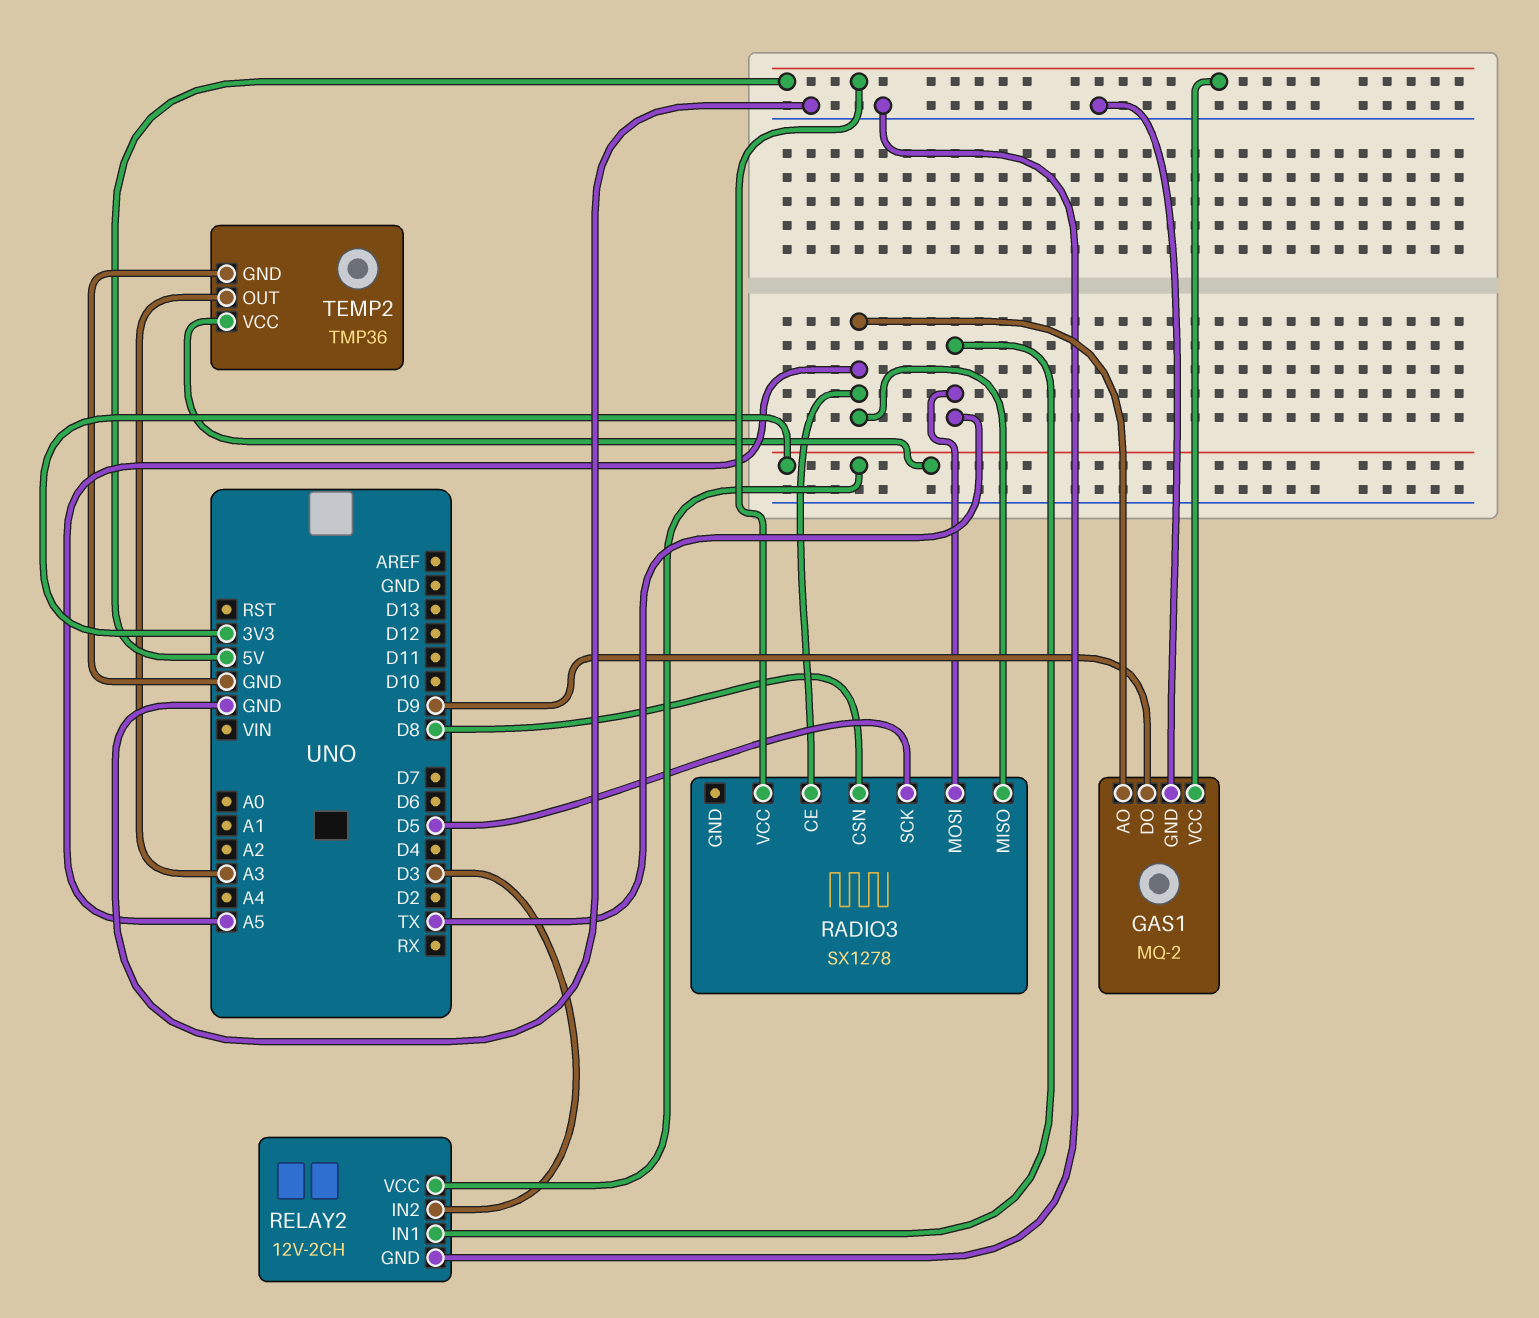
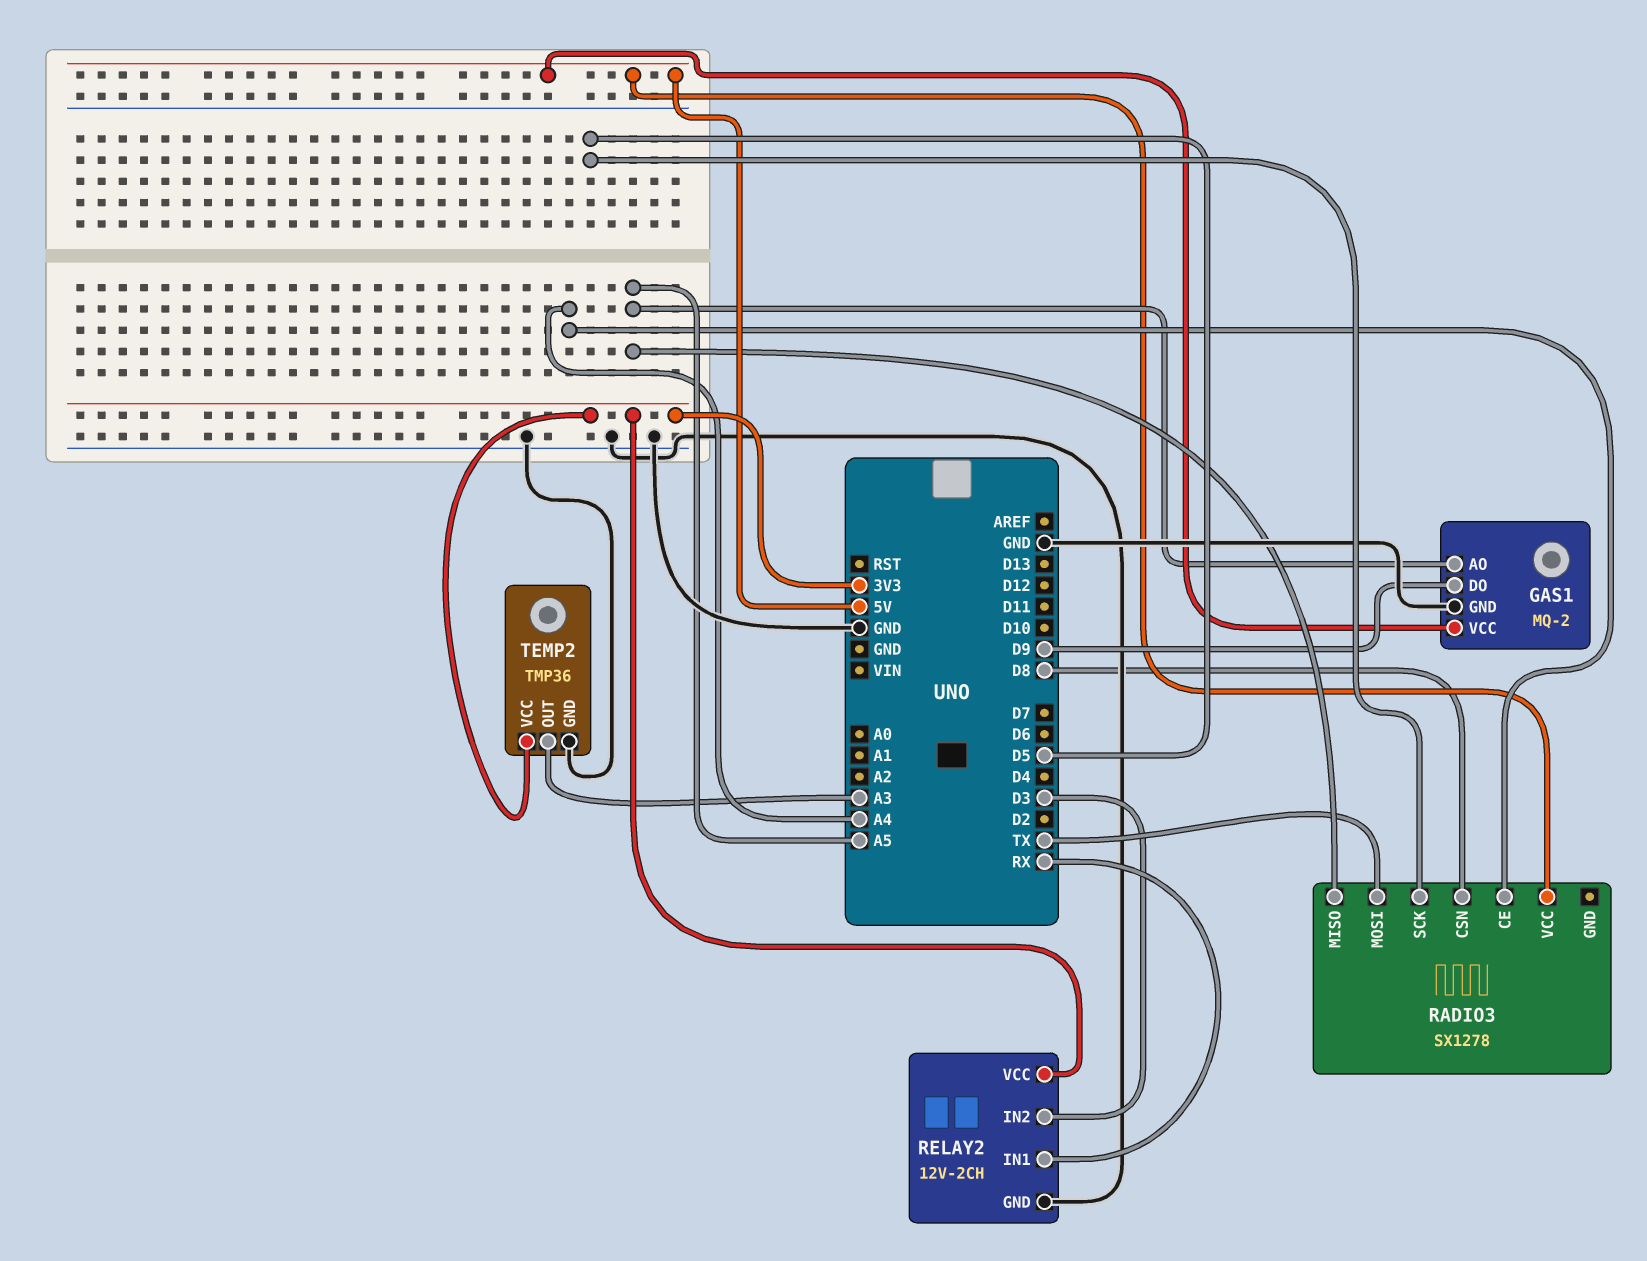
RADIO3 pin CE: A5 -> A4
RELAY2 pin IN1: TX -> RX

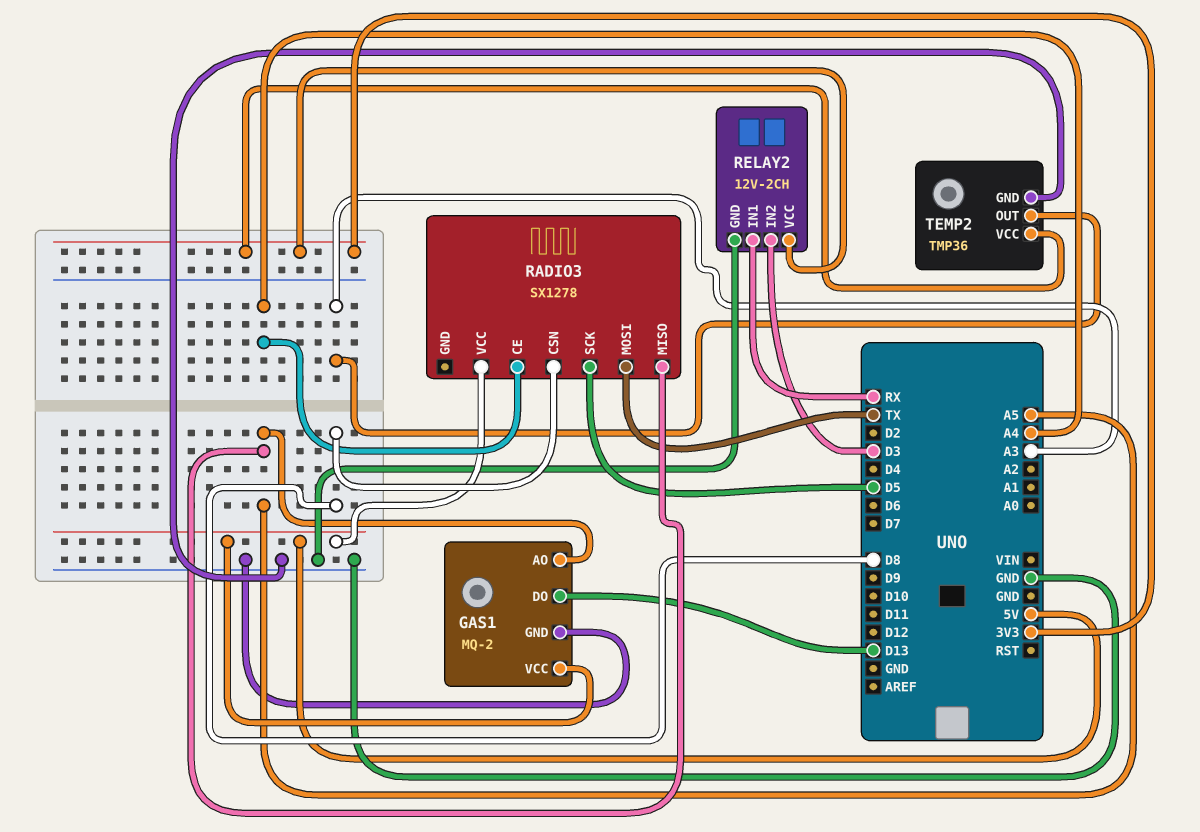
GAS1 pin DO: D9 -> D13

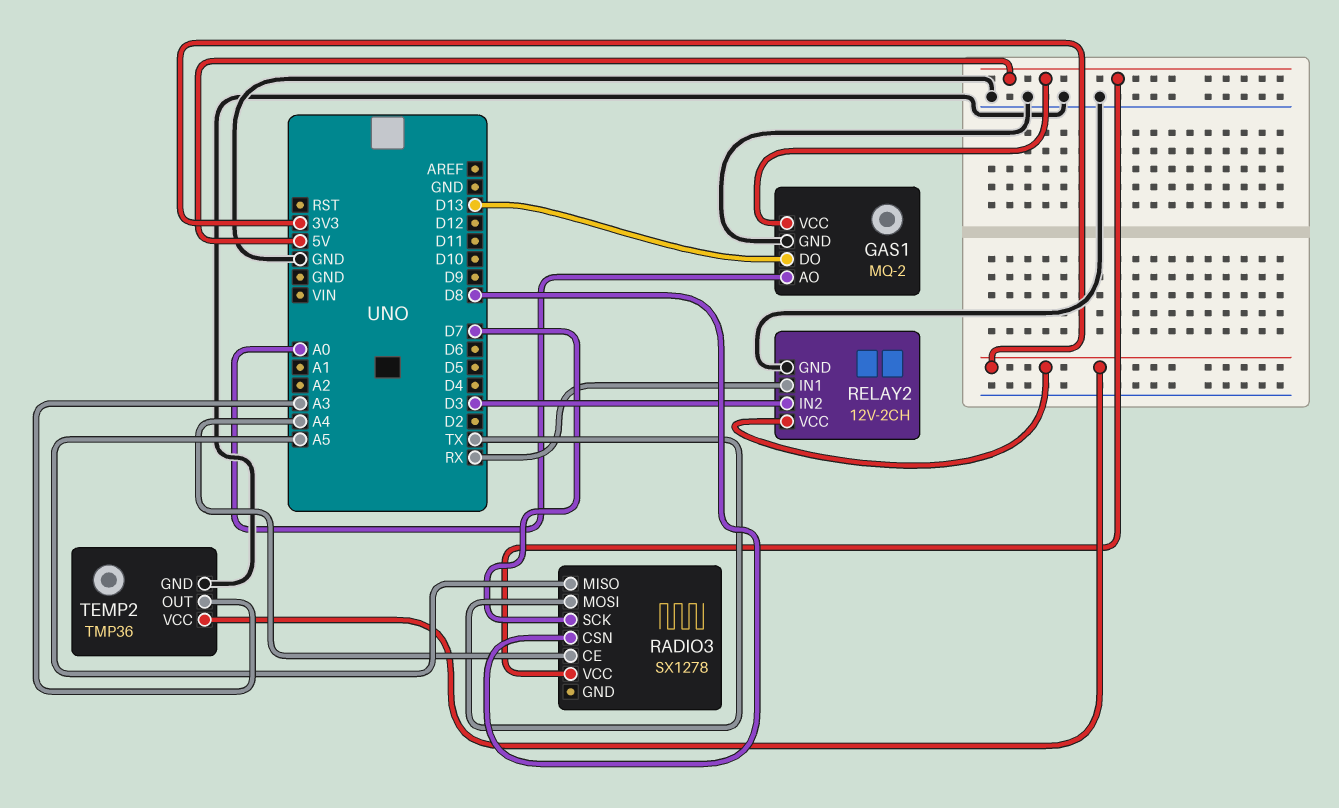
GAS1 pin AO: A5 -> A0
RADIO3 pin SCK: D5 -> D7

